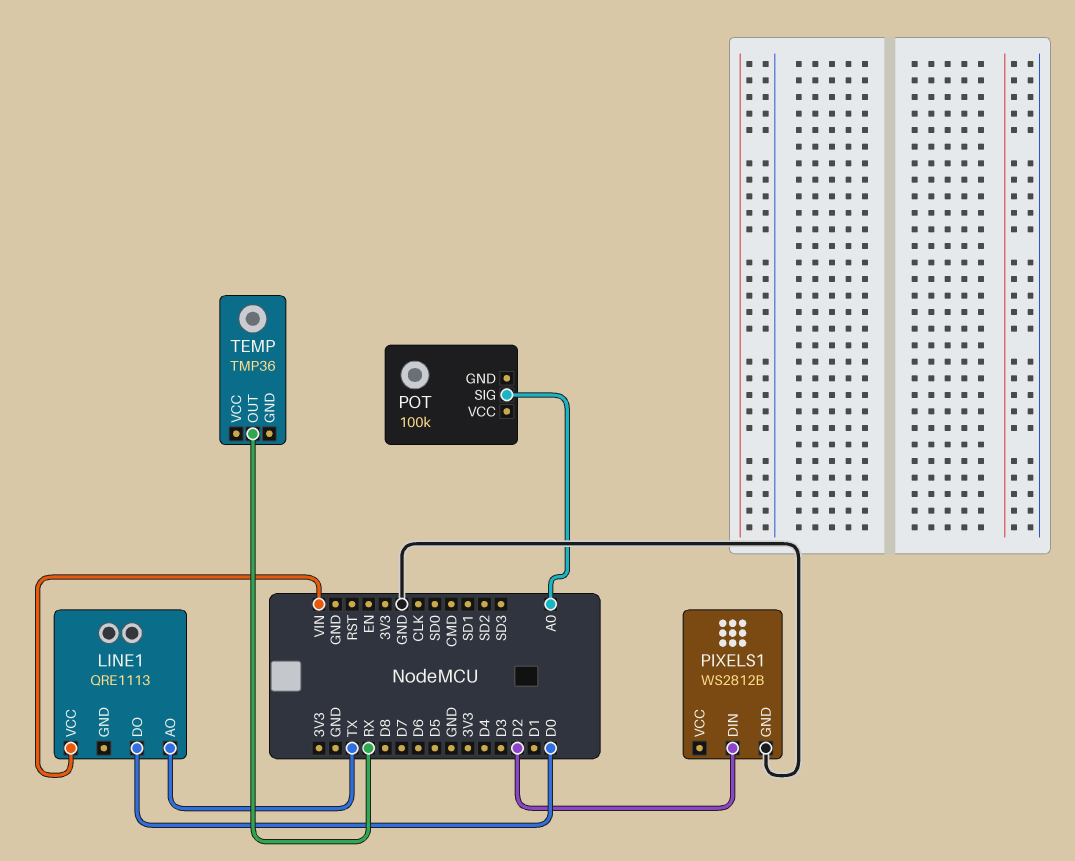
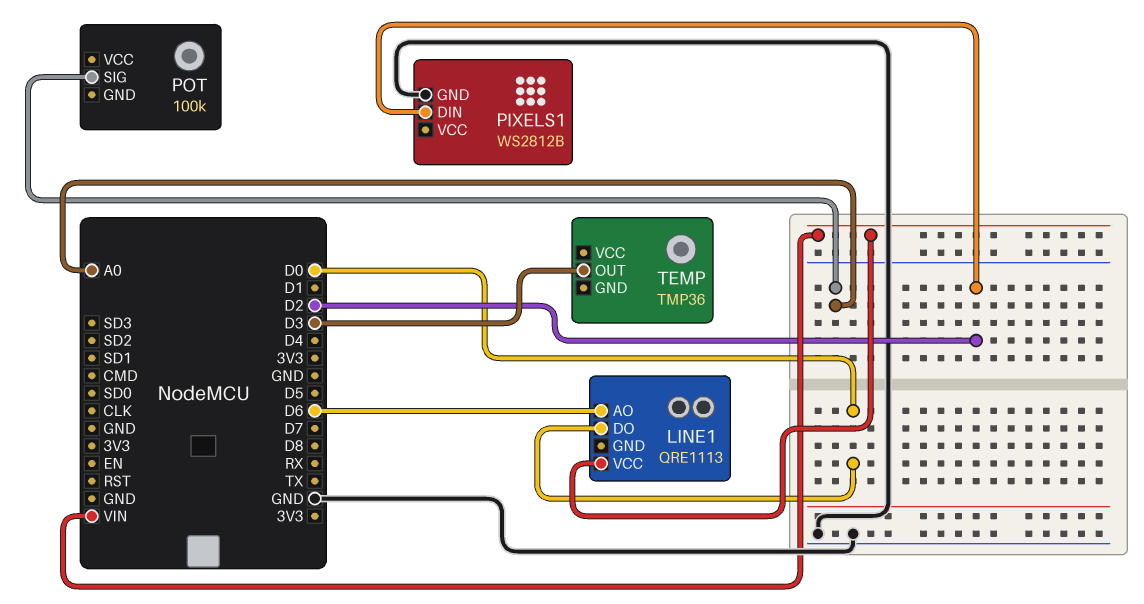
LINE1 pin AO: TX -> D6
TEMP pin OUT: RX -> D3

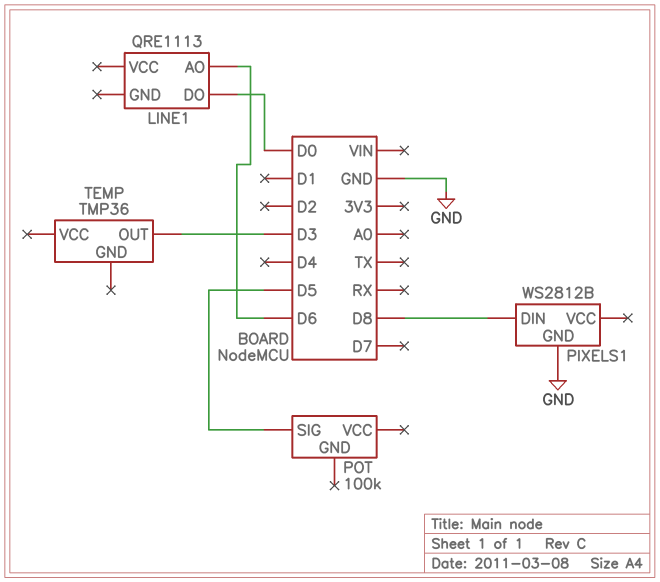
LINE1 pin VCC: VIN -> none
PIXELS1 pin DIN: D2 -> D8
POT pin SIG: A0 -> D5

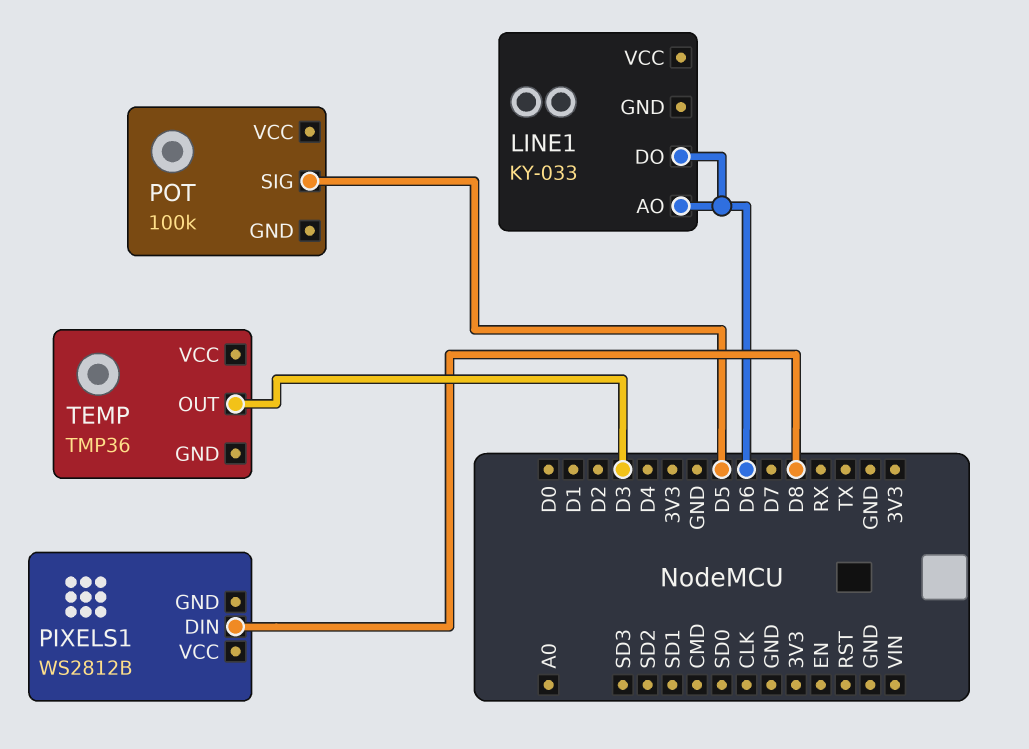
LINE1: QRE1113 -> KY-033
LINE1 pin DO: D0 -> D6
PIXELS1 pin GND: GND -> none

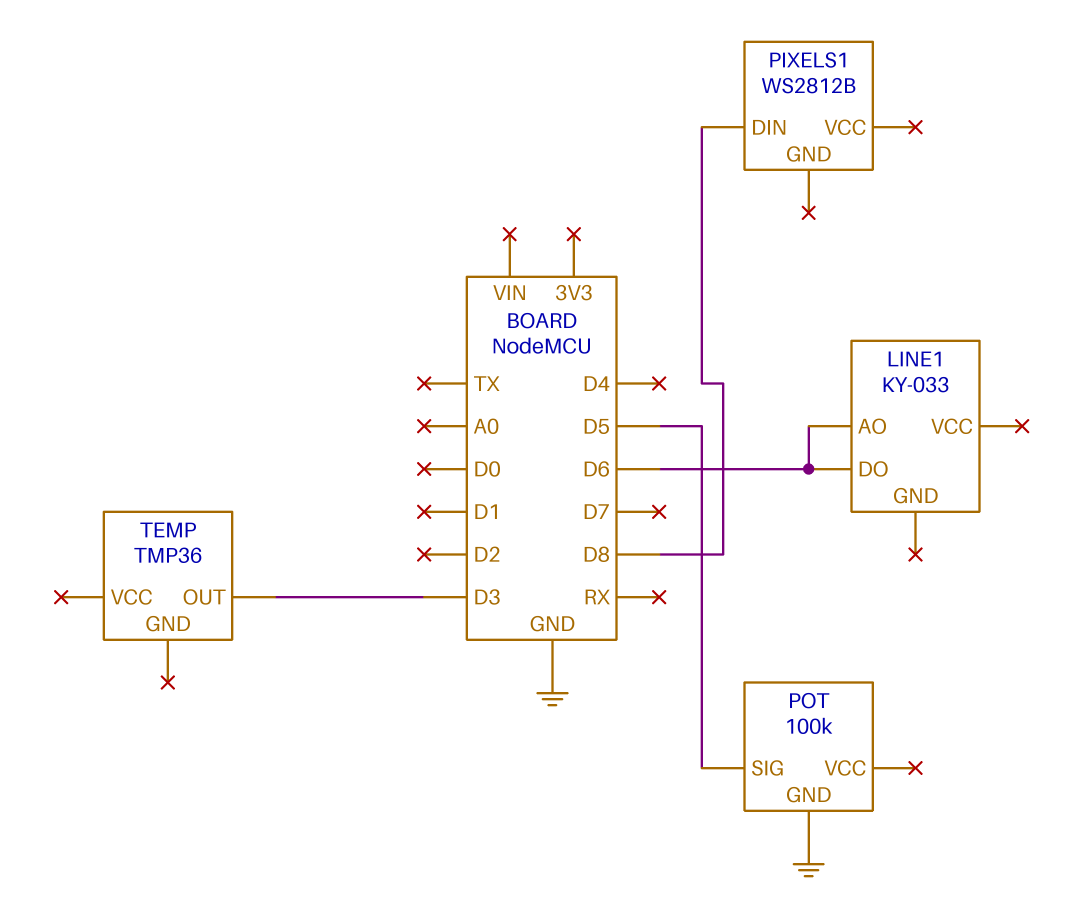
POT pin GND: none -> GND

